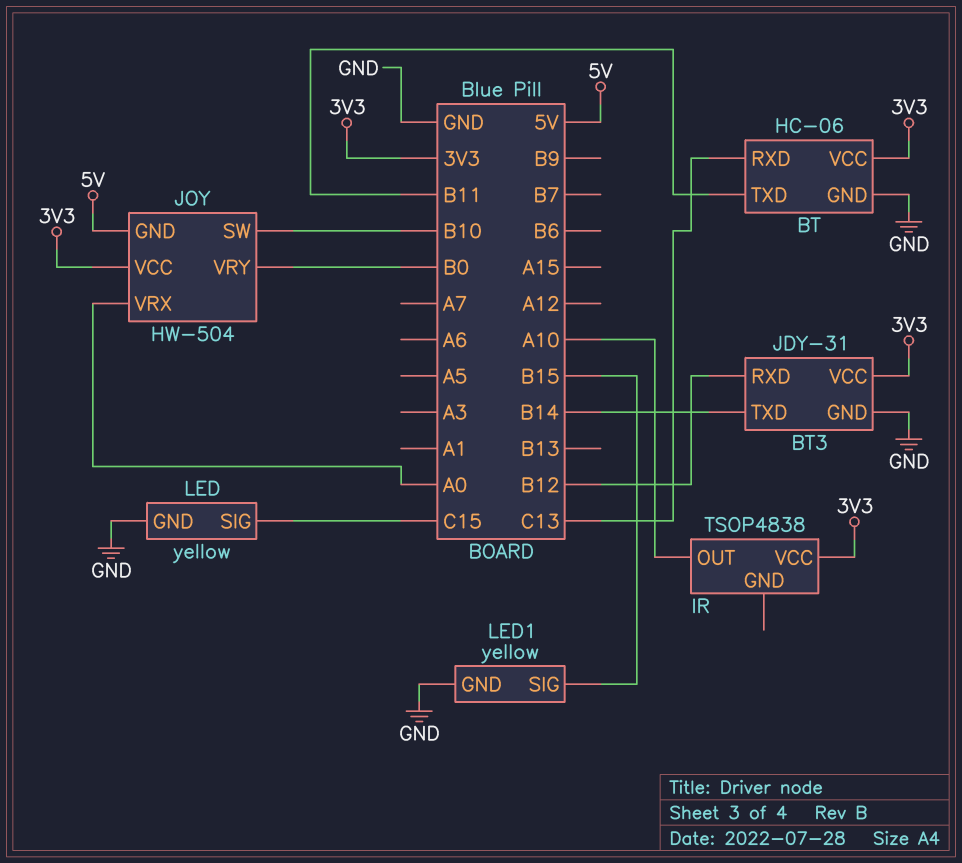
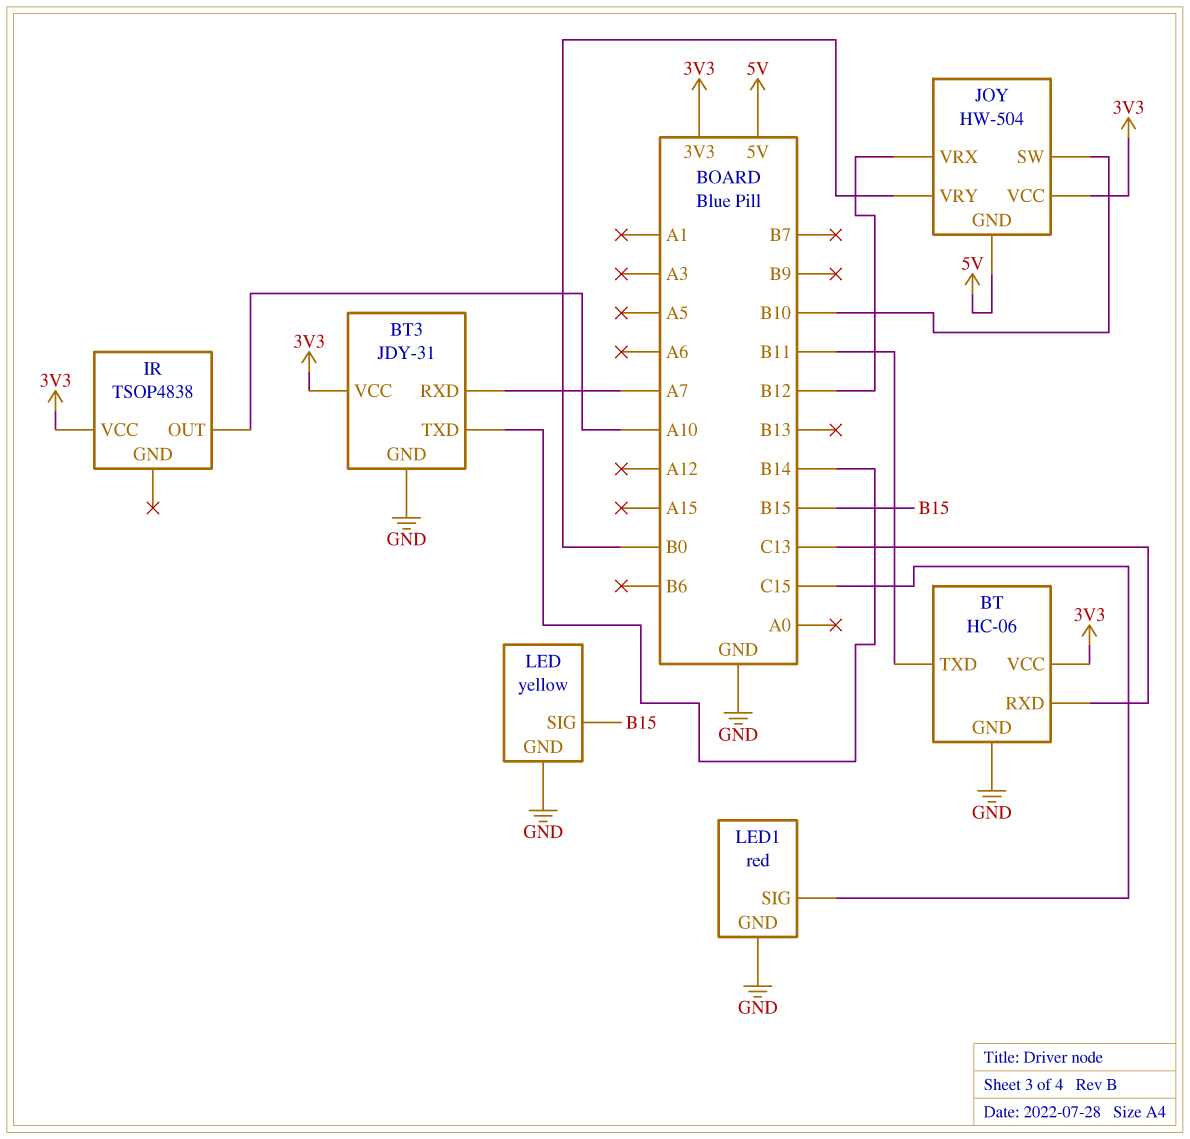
BT3 pin RXD: B12 -> A7
JOY pin VRX: A0 -> B12
LED pin SIG: C15 -> B15
LED1: yellow -> red
LED1 pin SIG: B15 -> C15

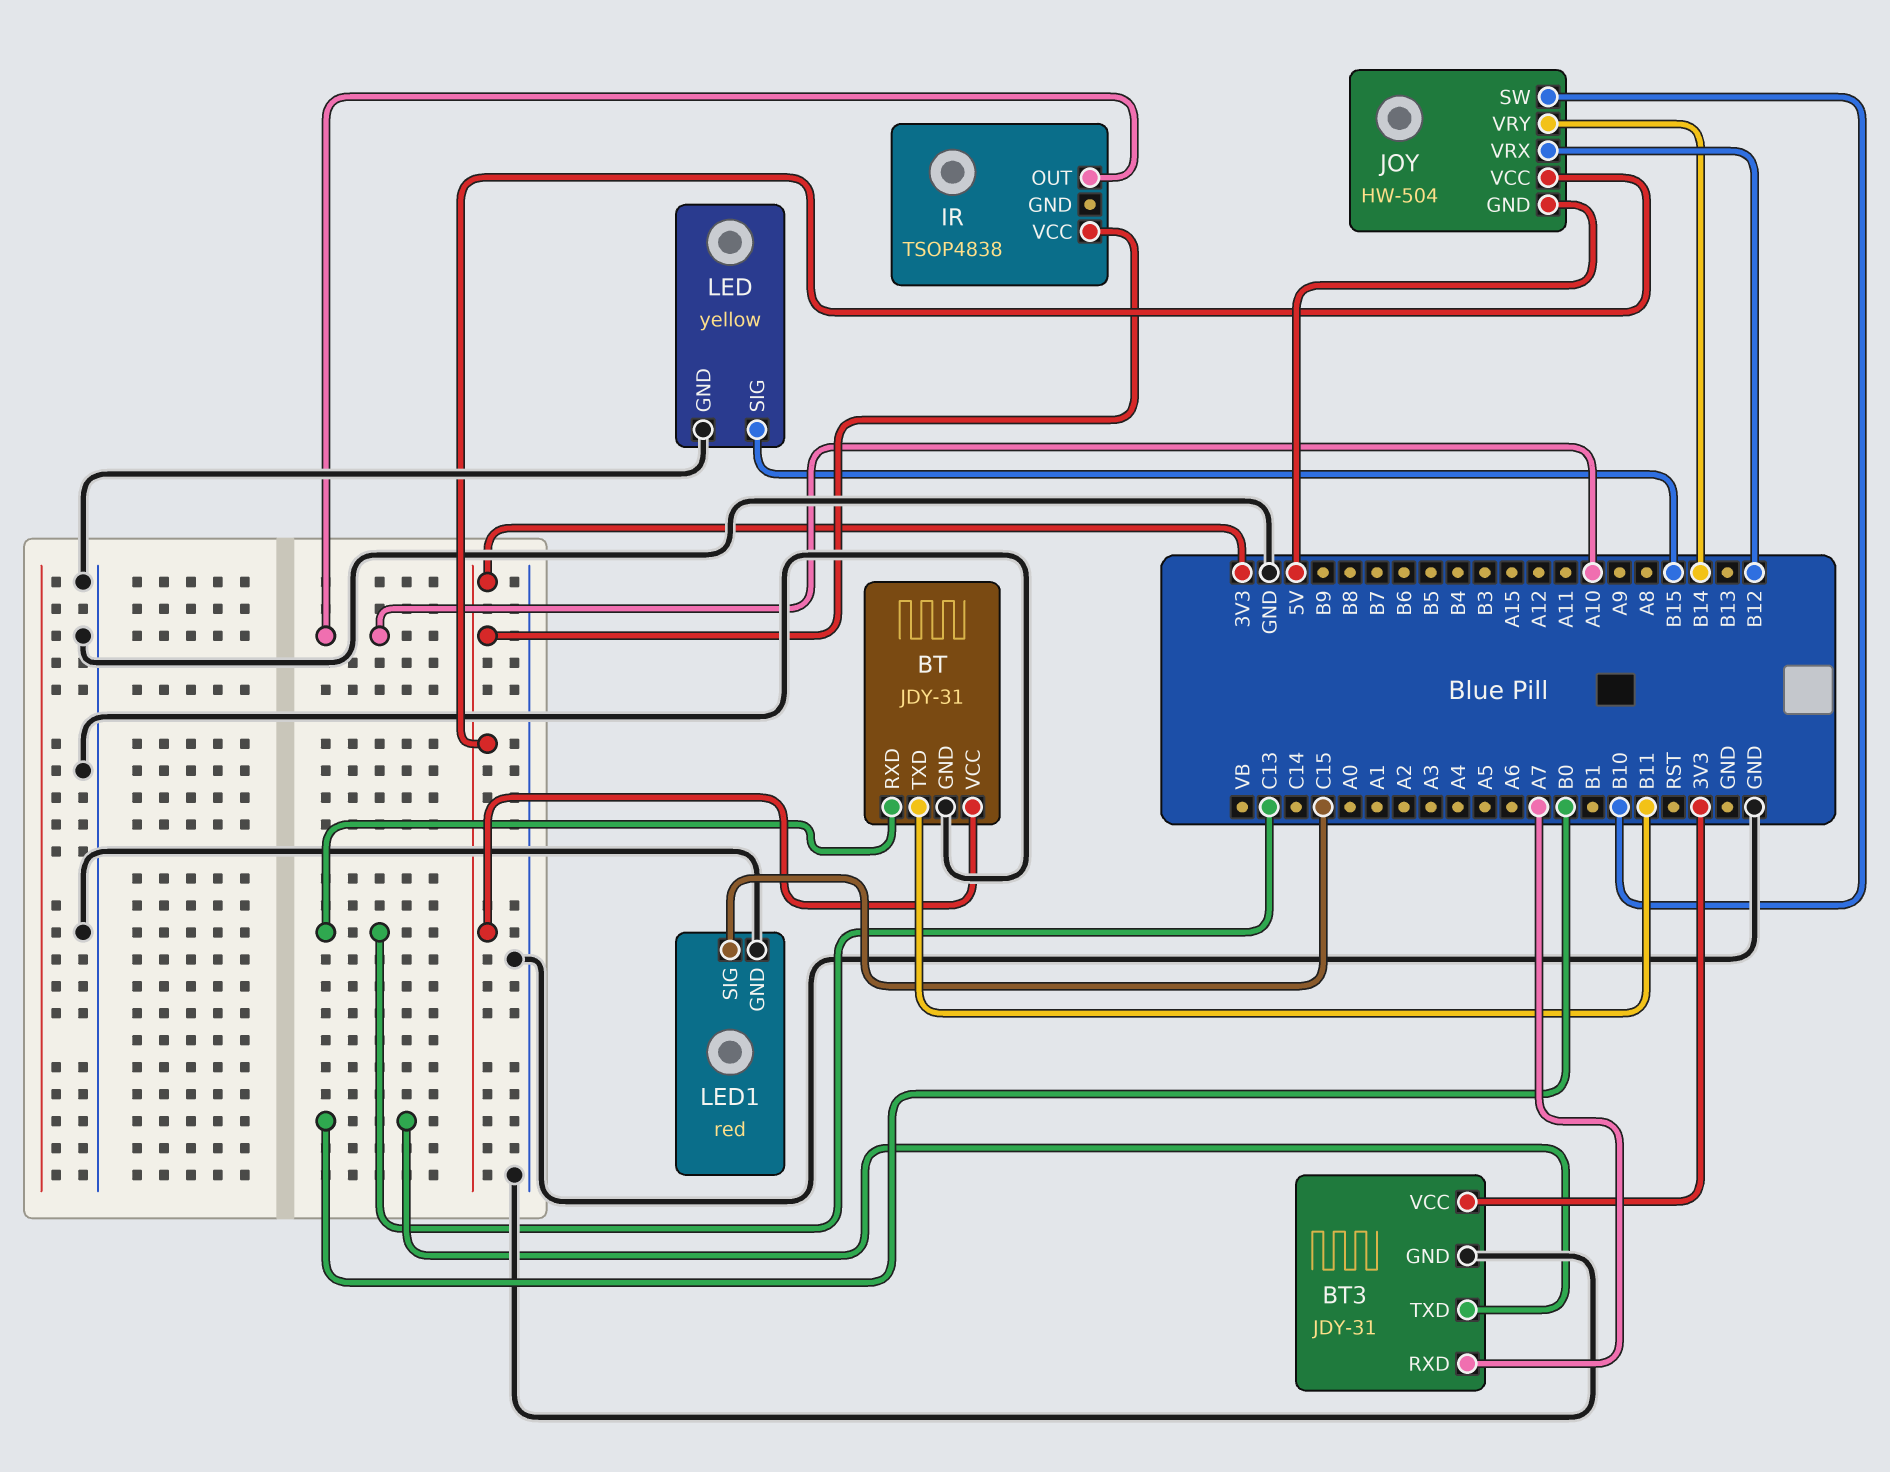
BT: HC-06 -> JDY-31
BT3 pin TXD: B14 -> B0
JOY pin VRY: B0 -> B14

